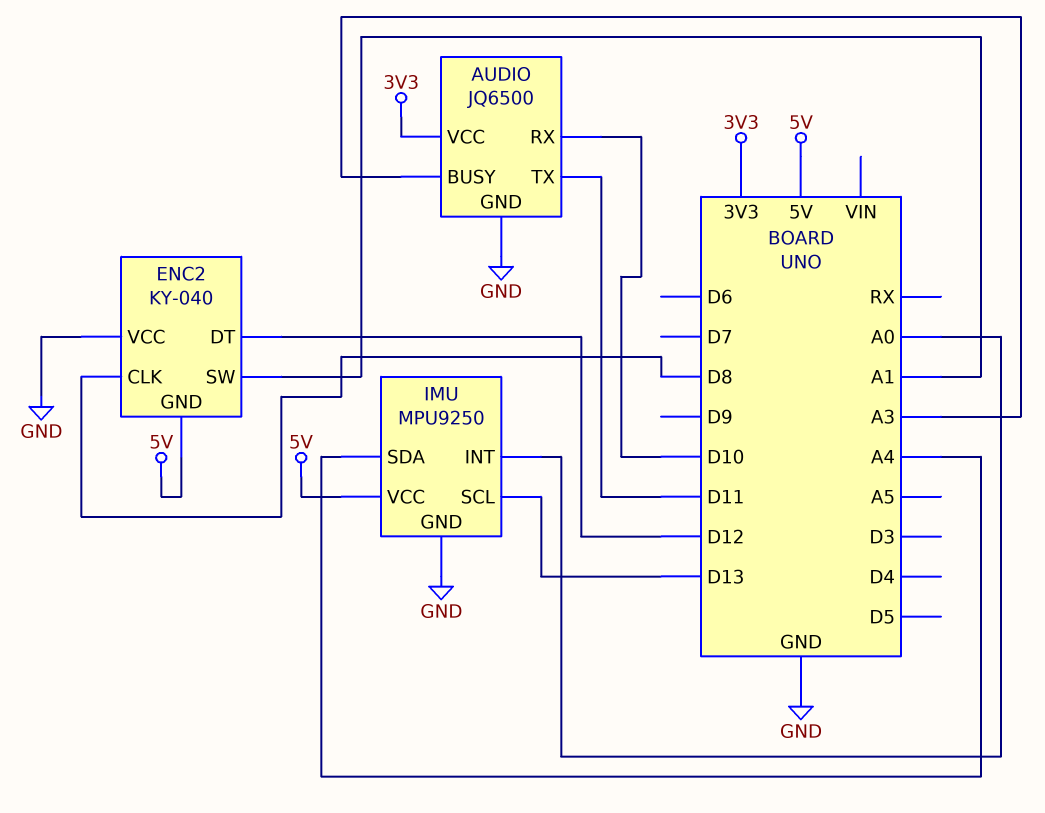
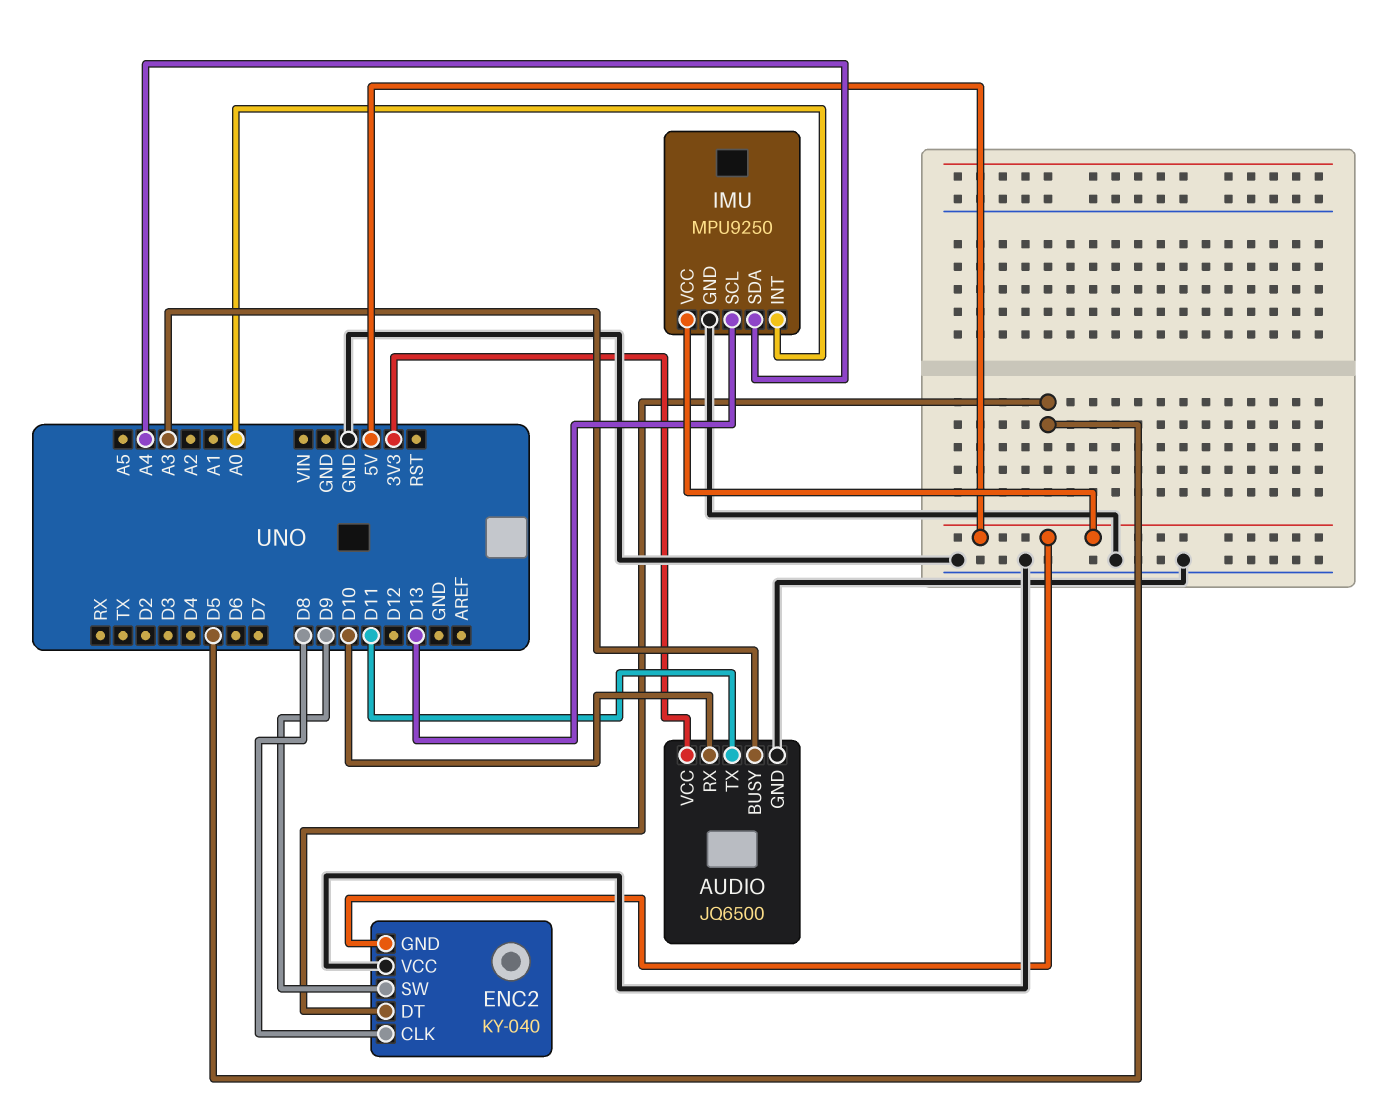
ENC2 pin DT: D12 -> D5
ENC2 pin SW: A1 -> D9

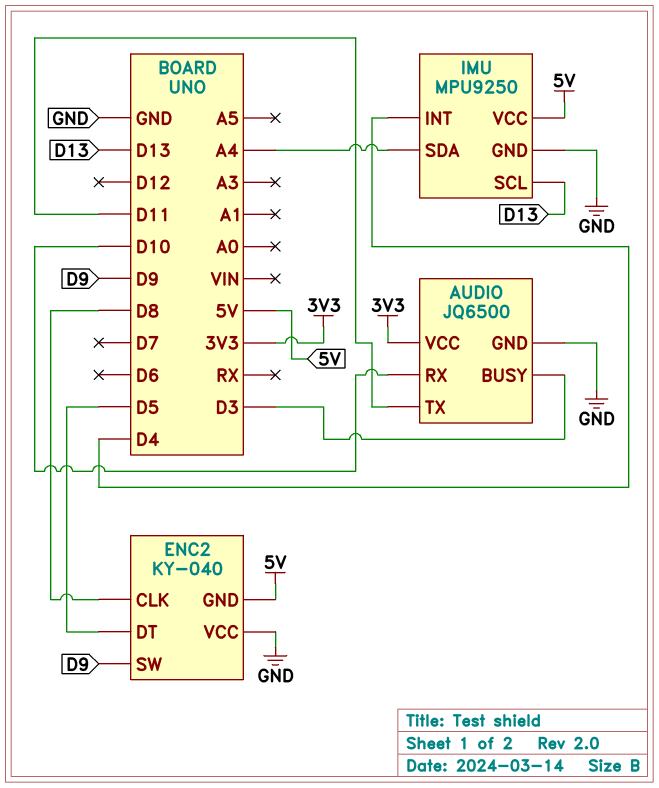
AUDIO pin BUSY: A3 -> D3
IMU pin INT: A0 -> D4

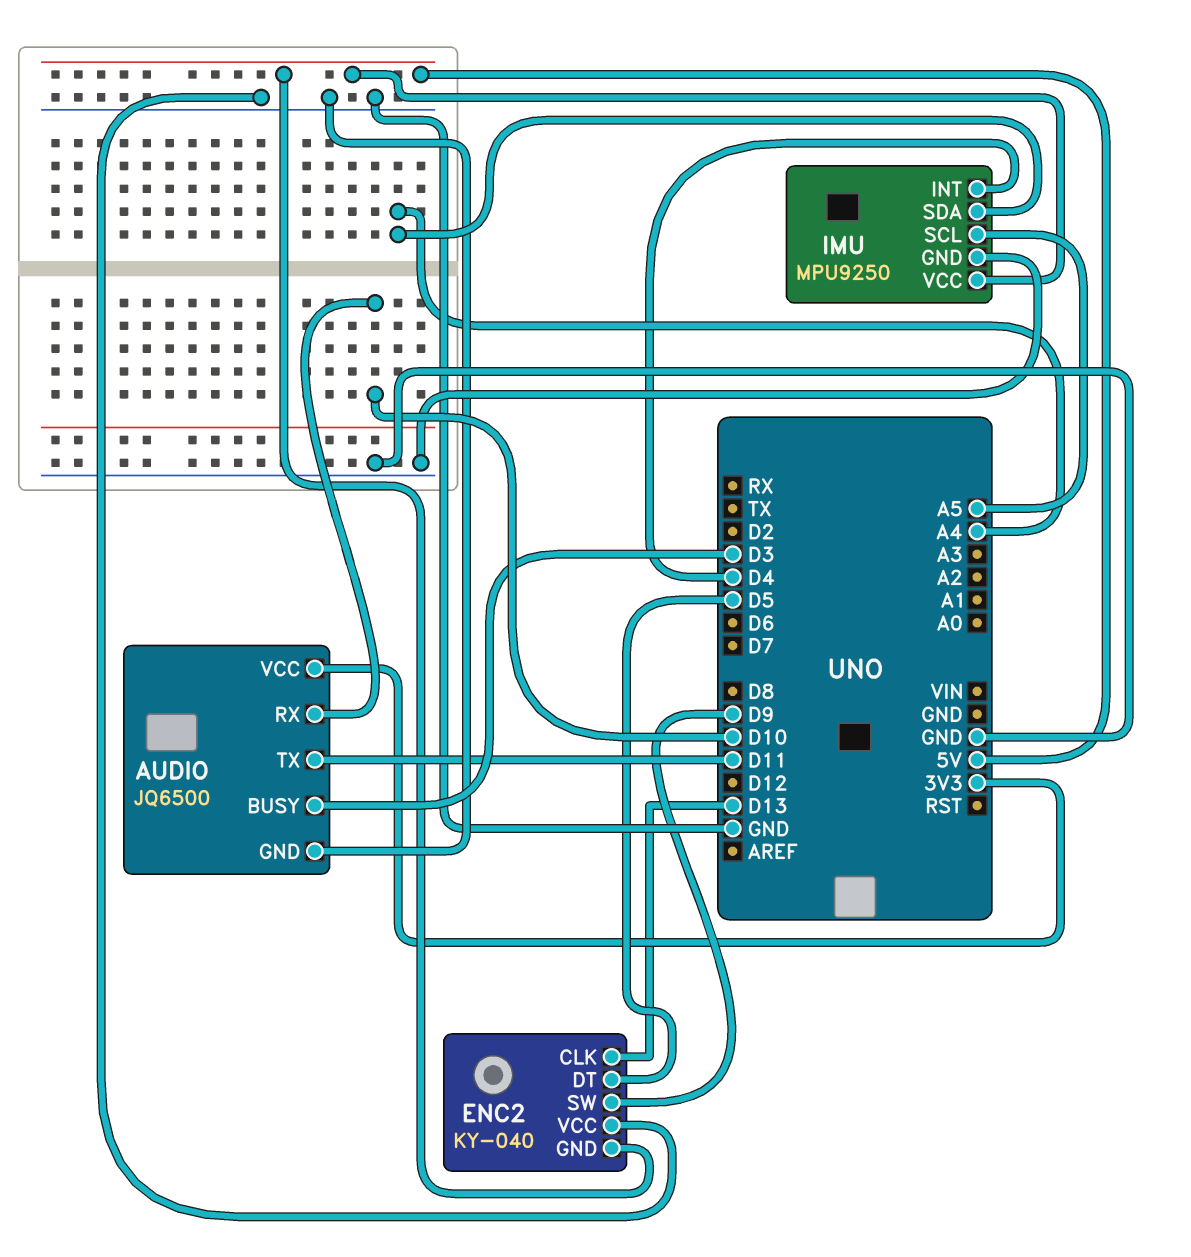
ENC2 pin CLK: D8 -> D13
IMU pin SCL: D13 -> A5

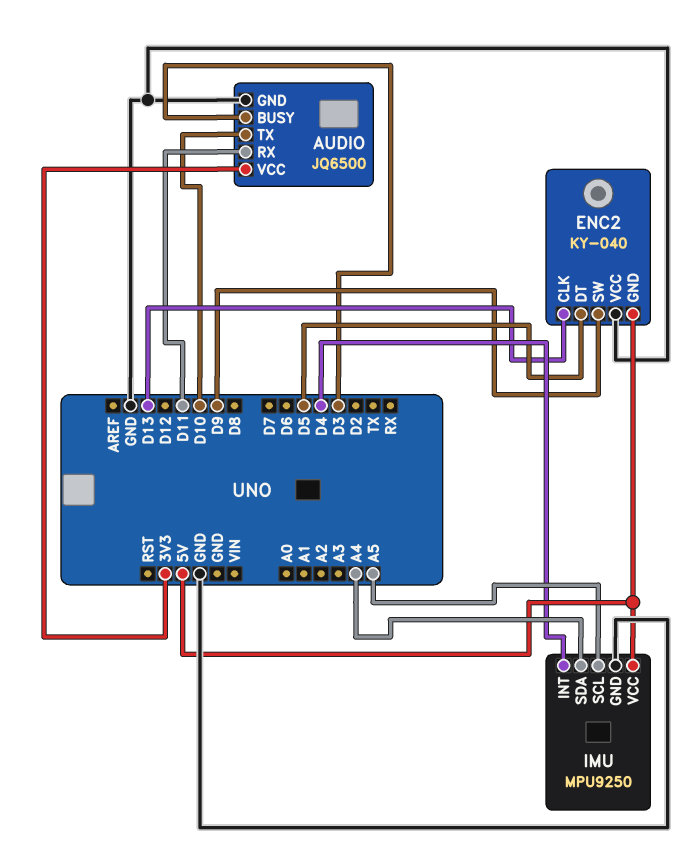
AUDIO pin RX: D10 -> D11
AUDIO pin TX: D11 -> D10

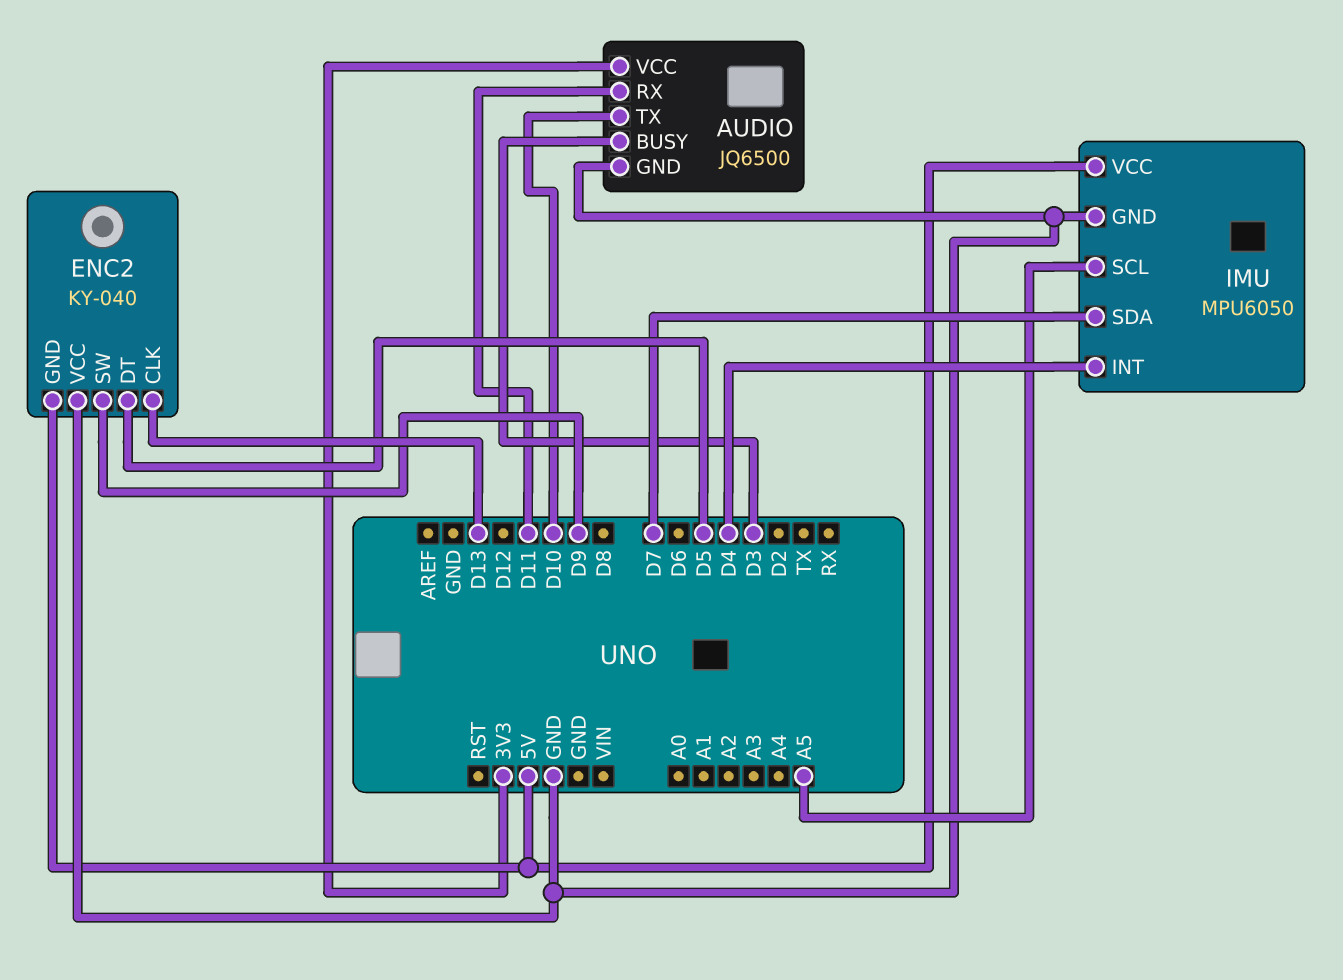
IMU: MPU9250 -> MPU6050
IMU pin SDA: A4 -> D7

